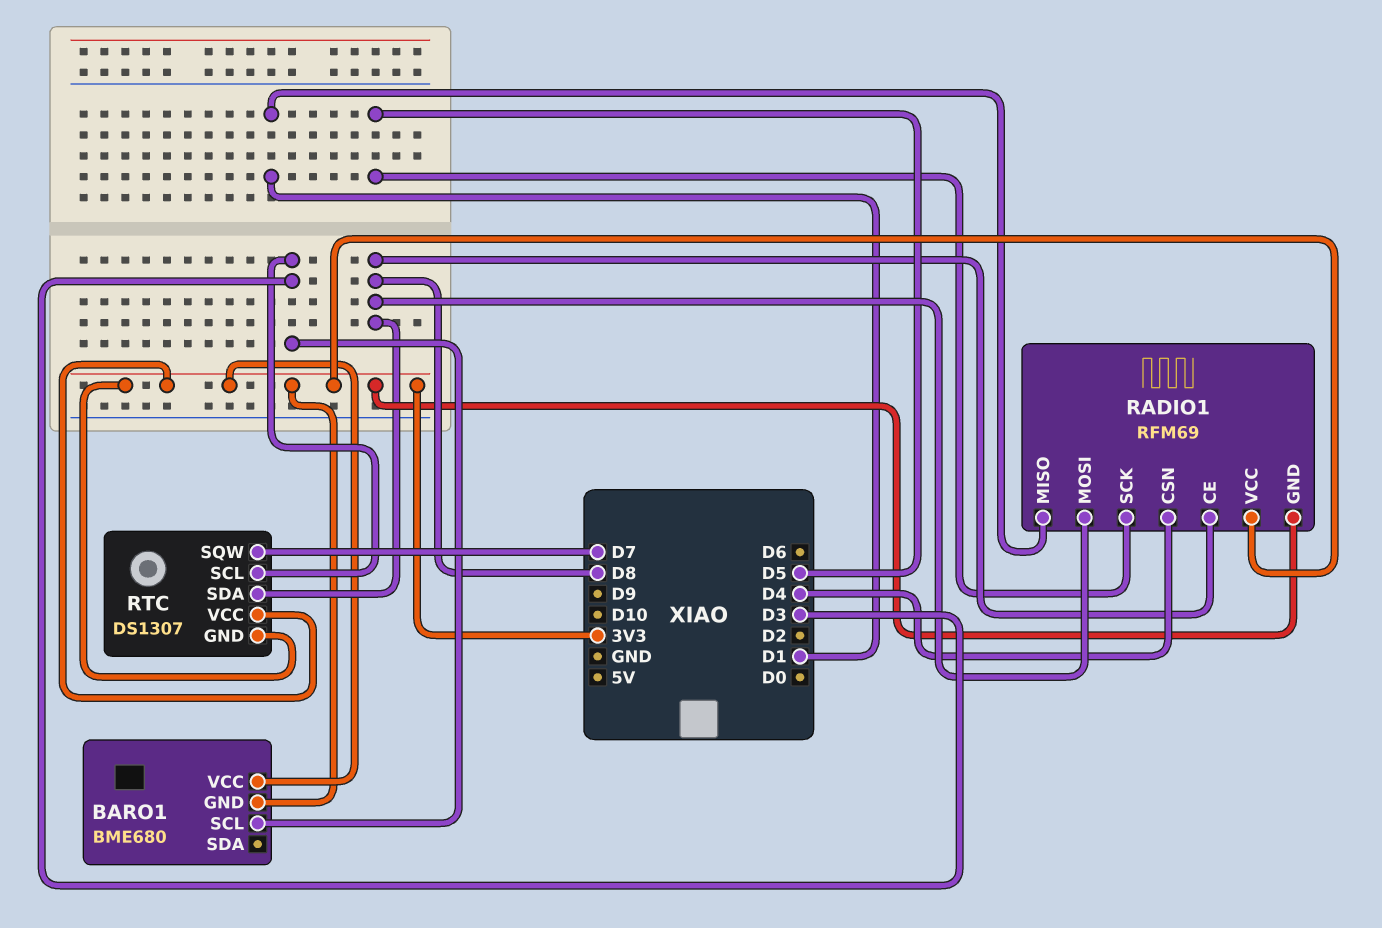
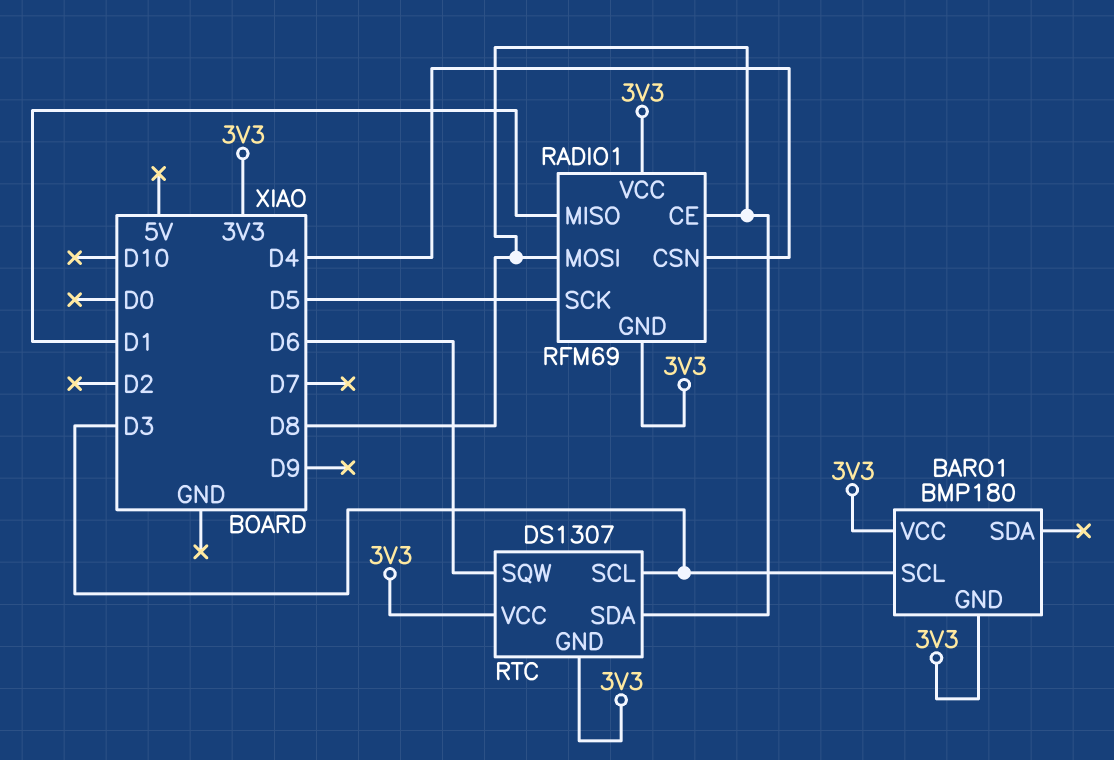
BARO1: BME680 -> BMP180
RTC pin SQW: D7 -> D6

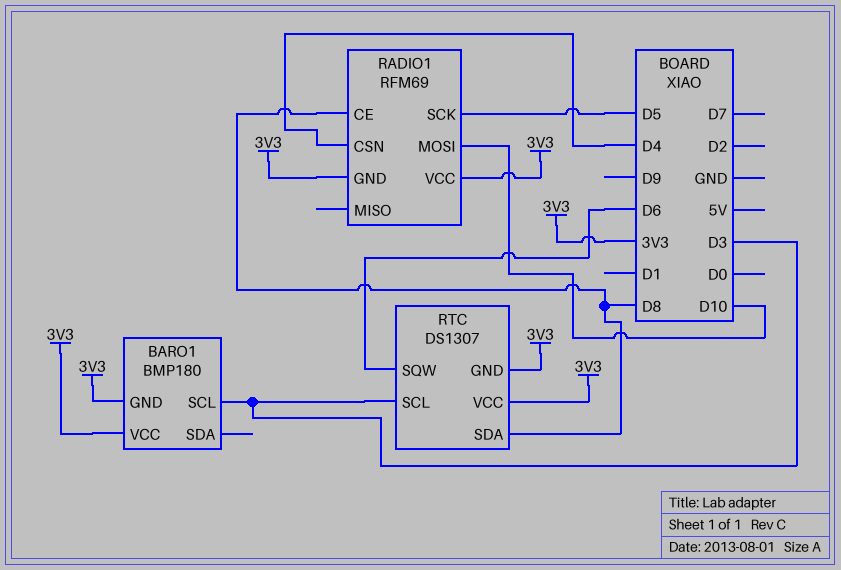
RADIO1 pin MISO: D1 -> none
RADIO1 pin MOSI: D8 -> D10

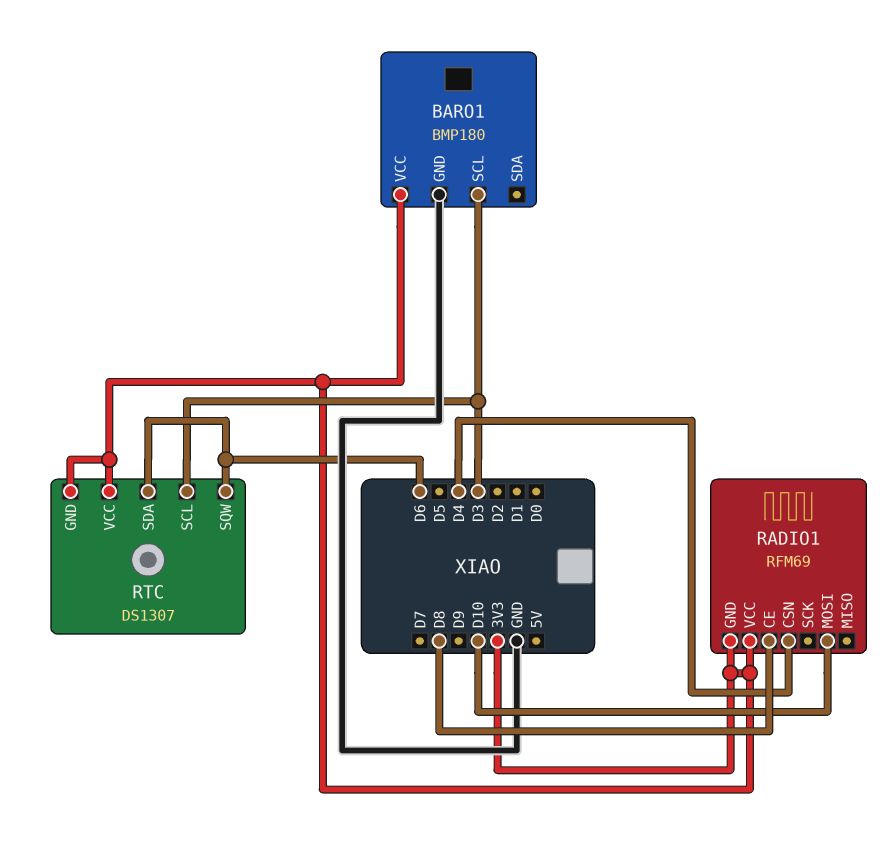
BARO1 pin GND: 3V3 -> GND
RADIO1 pin SCK: D5 -> none
RTC pin SDA: D8 -> D6

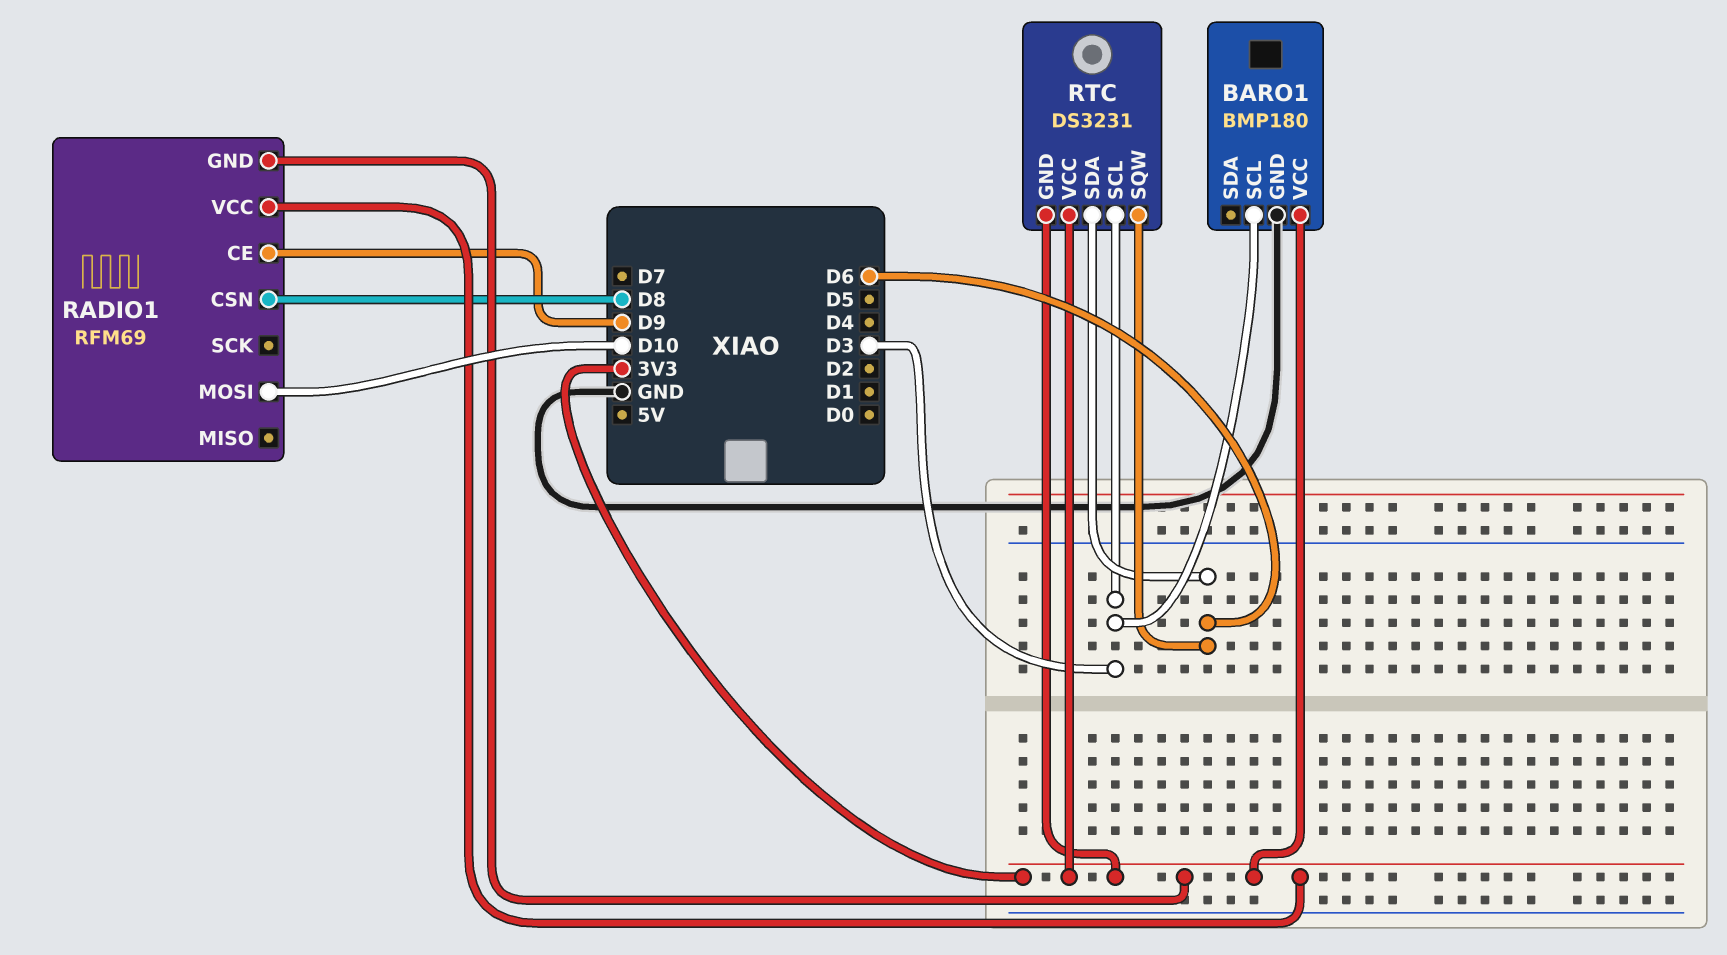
RADIO1 pin CE: D8 -> D9
RADIO1 pin CSN: D4 -> D8
RTC: DS1307 -> DS3231

